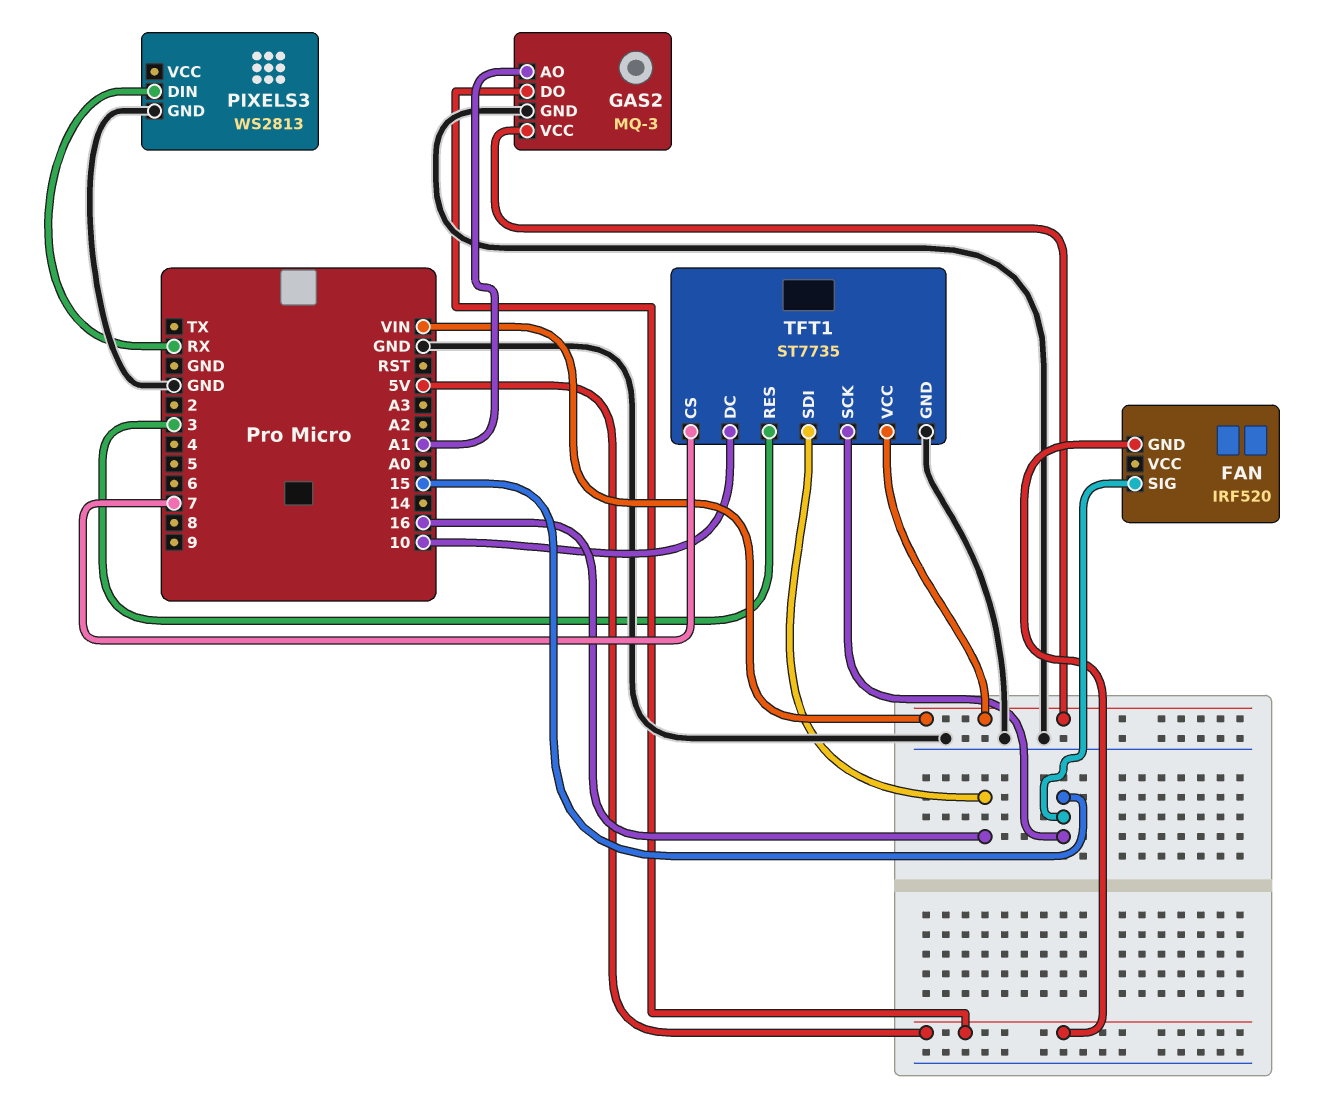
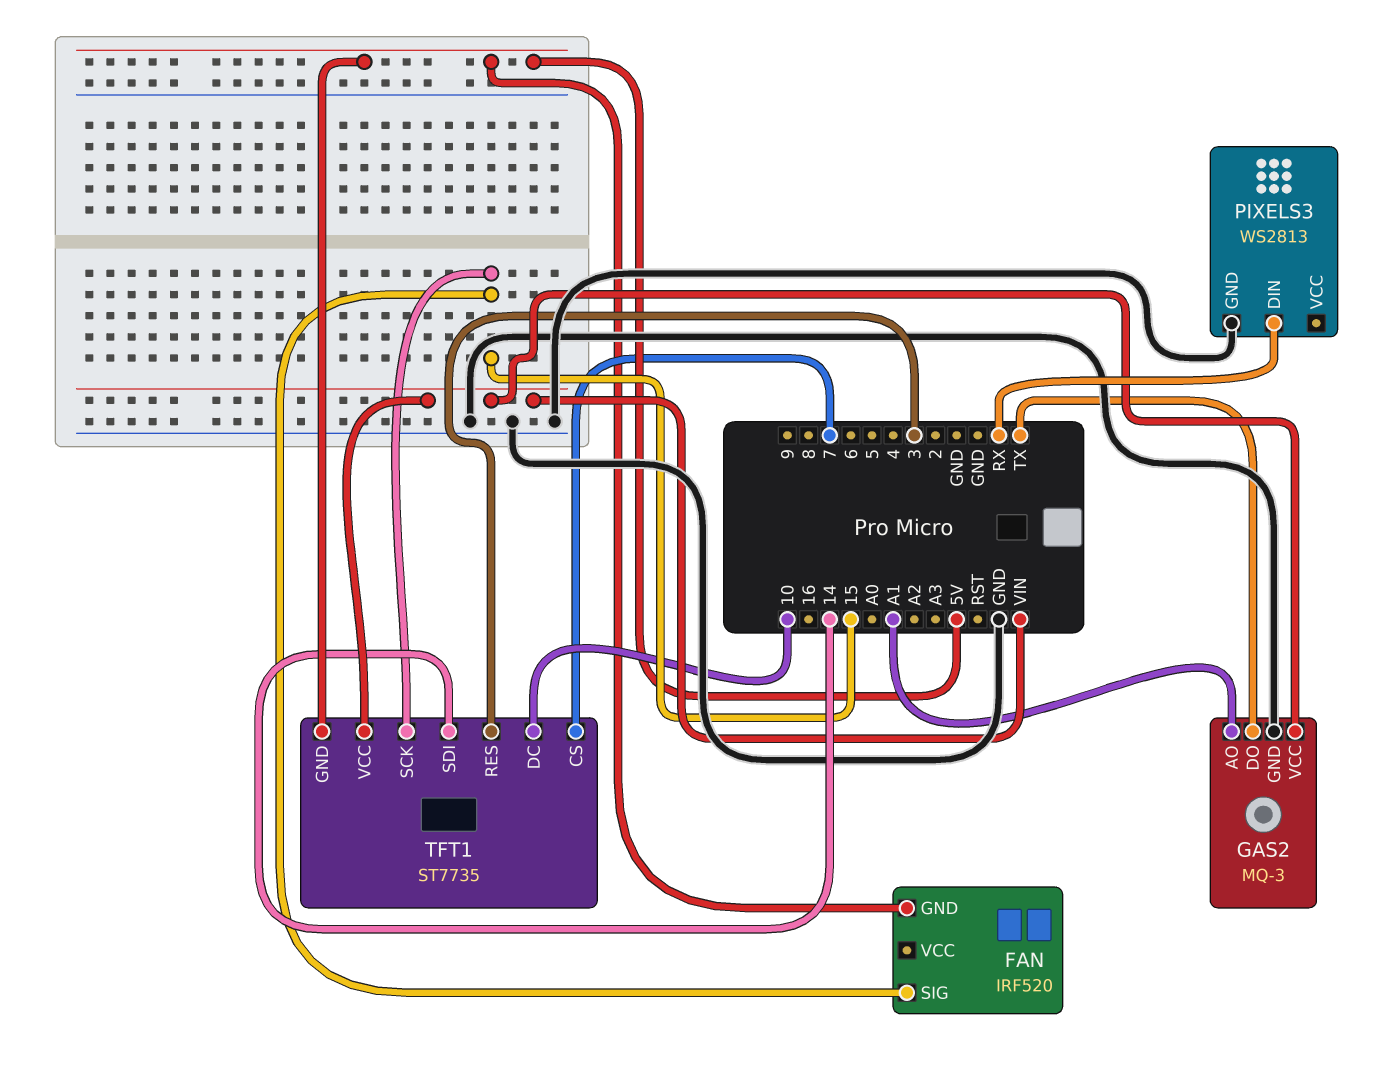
GAS2 pin DO: 5V -> TX
TFT1 pin GND: GND -> 5V
TFT1 pin SDI: 16 -> 14

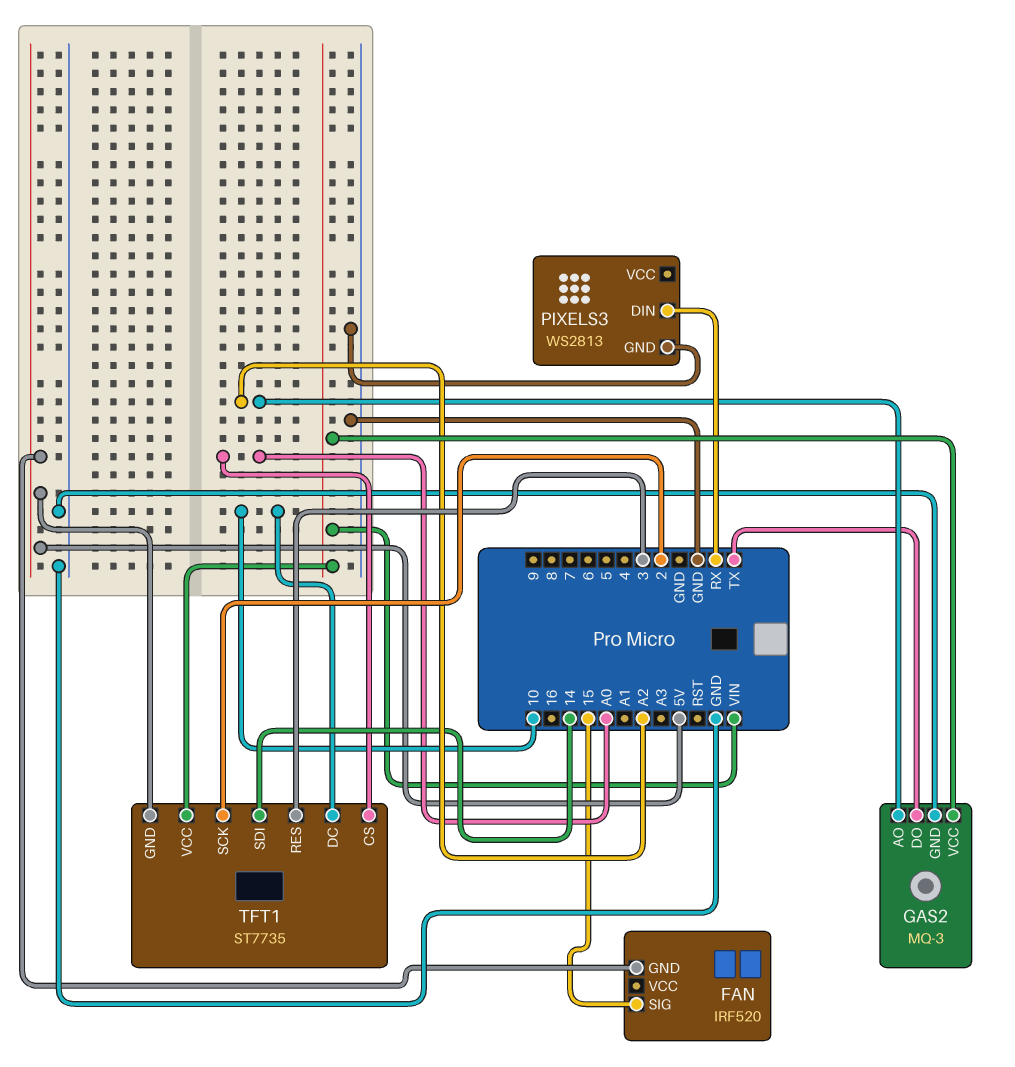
GAS2 pin AO: A1 -> A2
TFT1 pin CS: 7 -> A0
TFT1 pin SCK: 15 -> 2

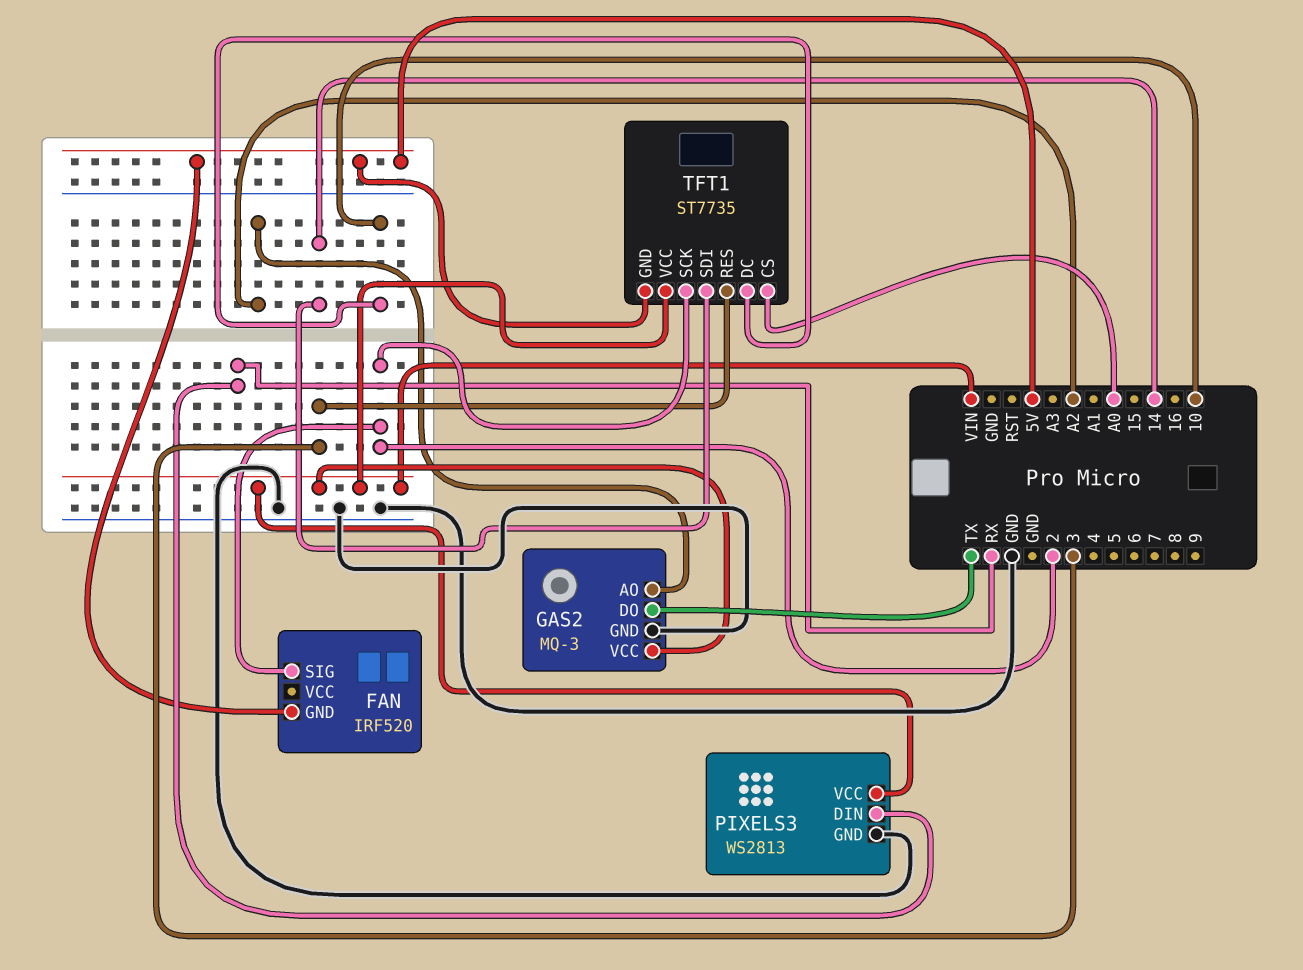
FAN pin SIG: 15 -> 2
PIXELS3 pin VCC: none -> VIN

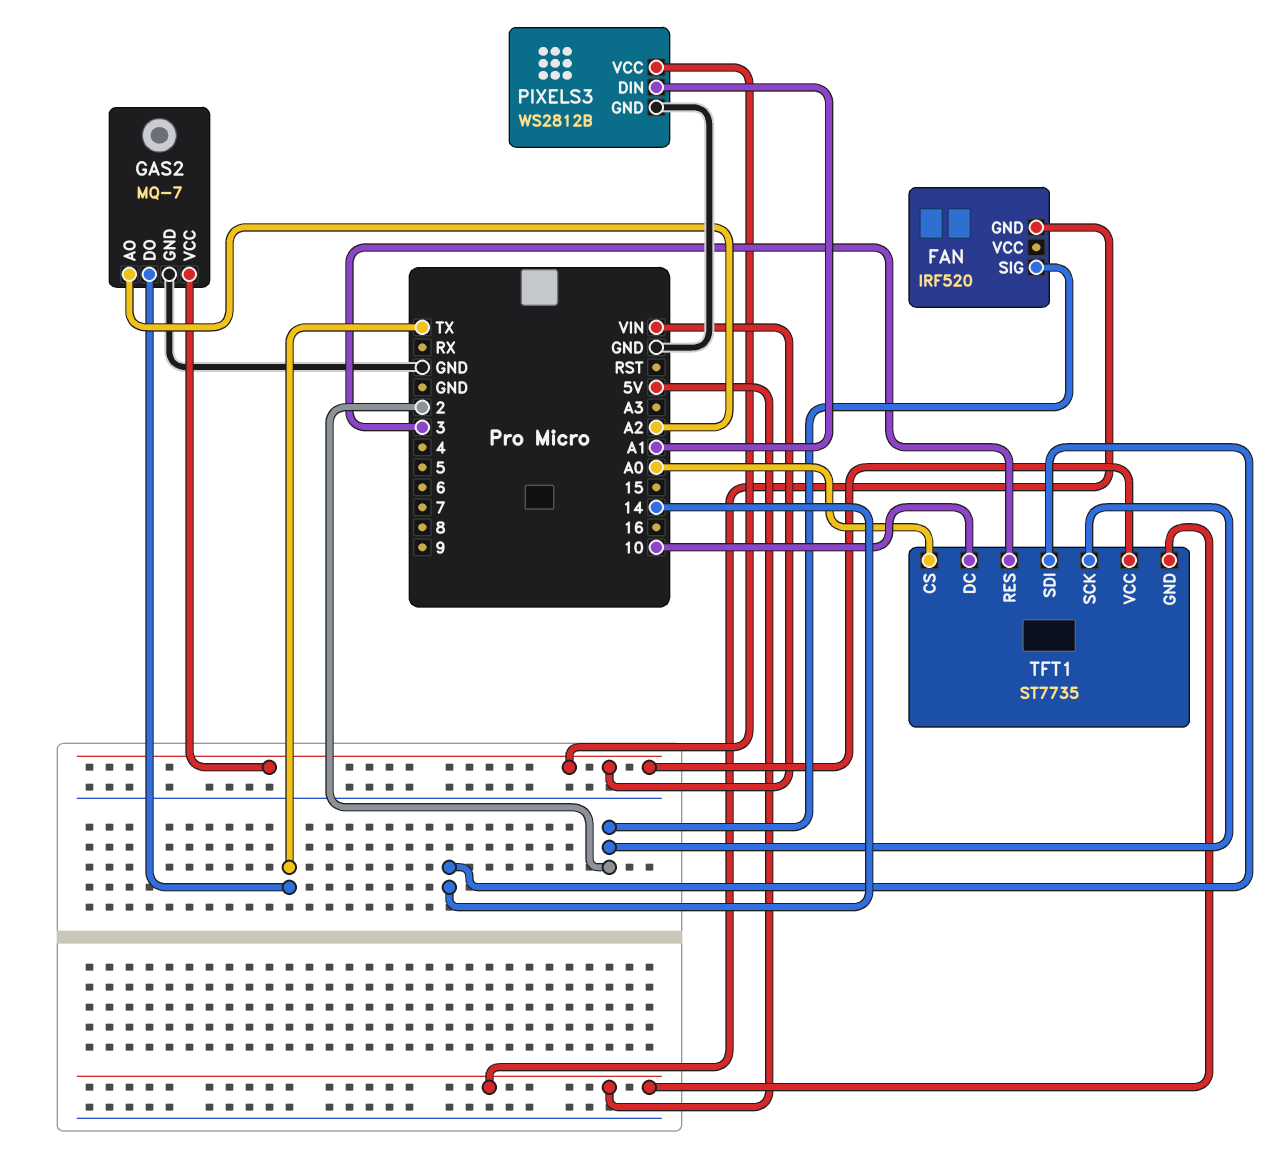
GAS2: MQ-3 -> MQ-7
PIXELS3: WS2813 -> WS2812B
PIXELS3 pin DIN: RX -> A1

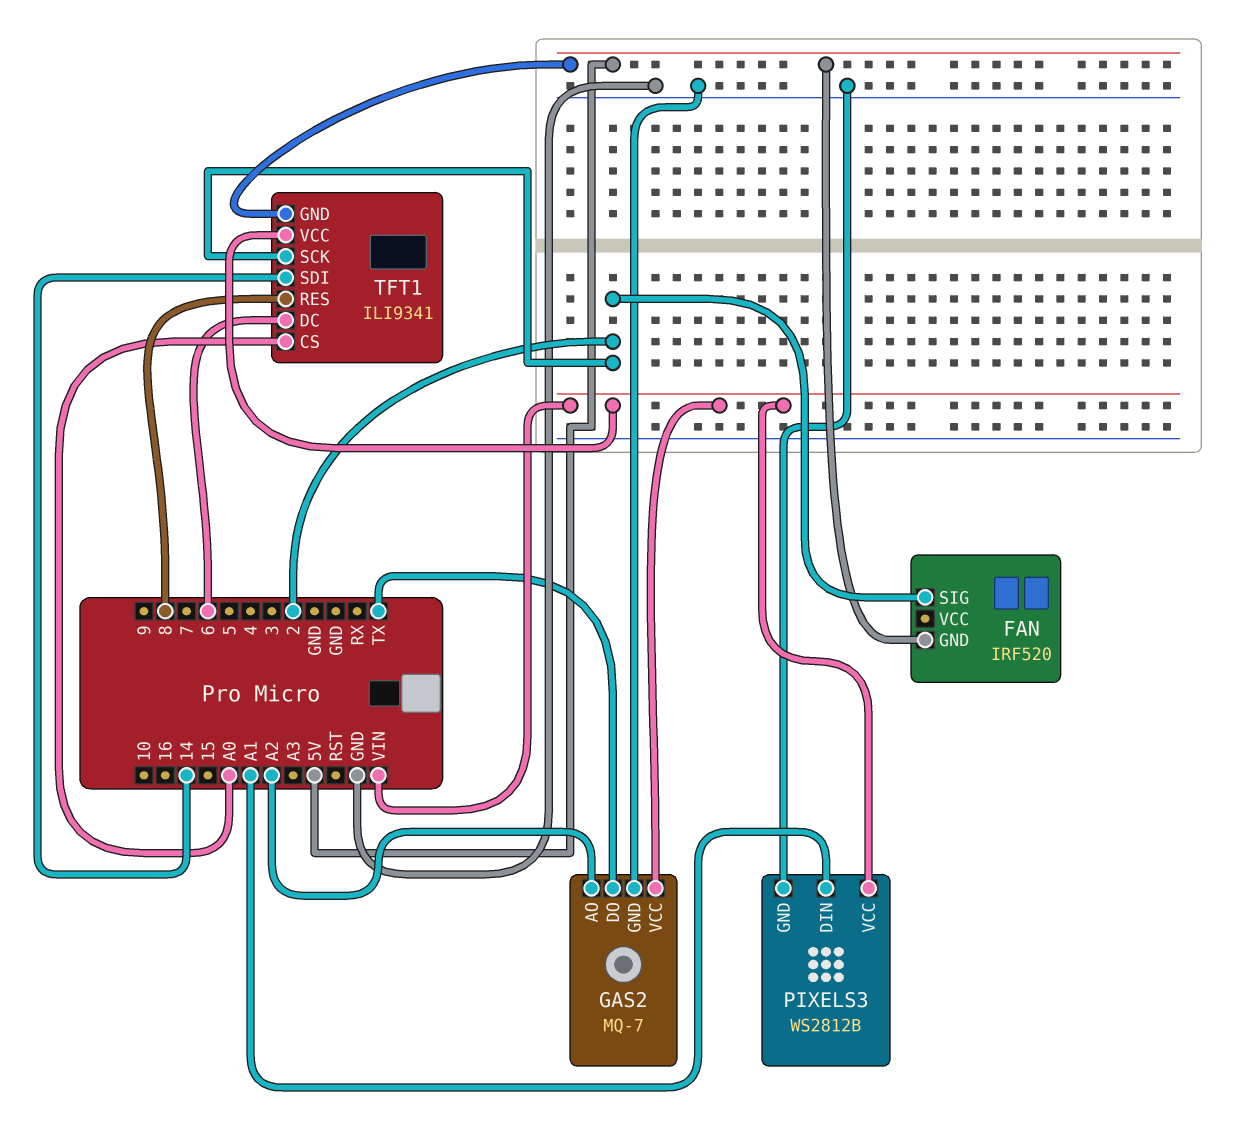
TFT1: ST7735 -> ILI9341
TFT1 pin DC: 10 -> 6
TFT1 pin RES: 3 -> 8

